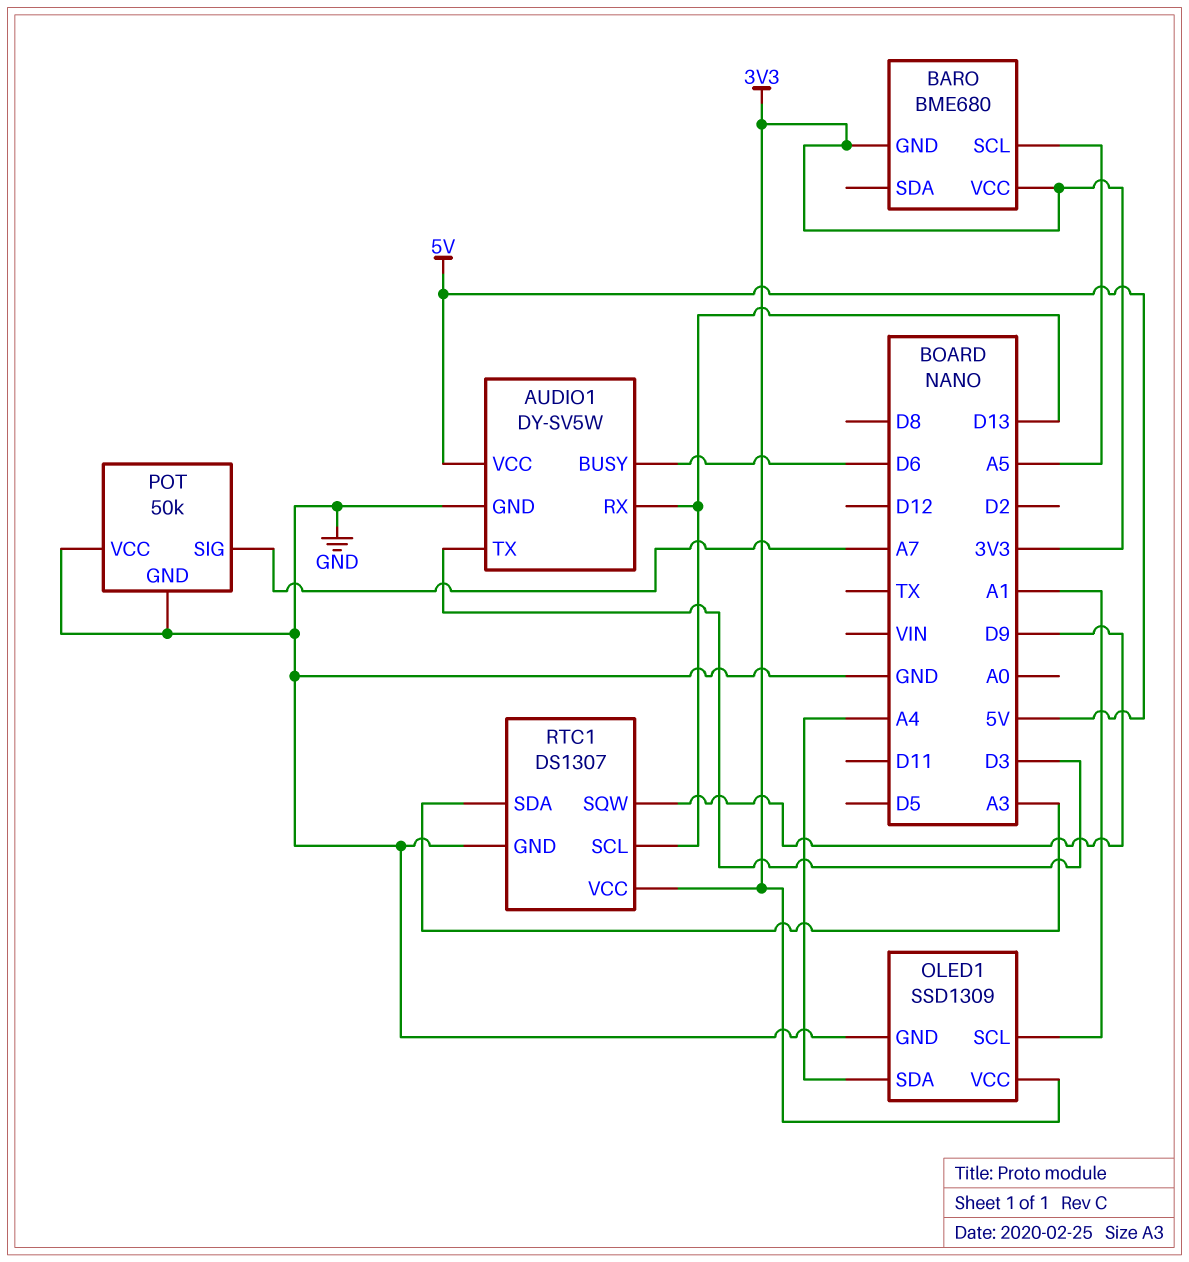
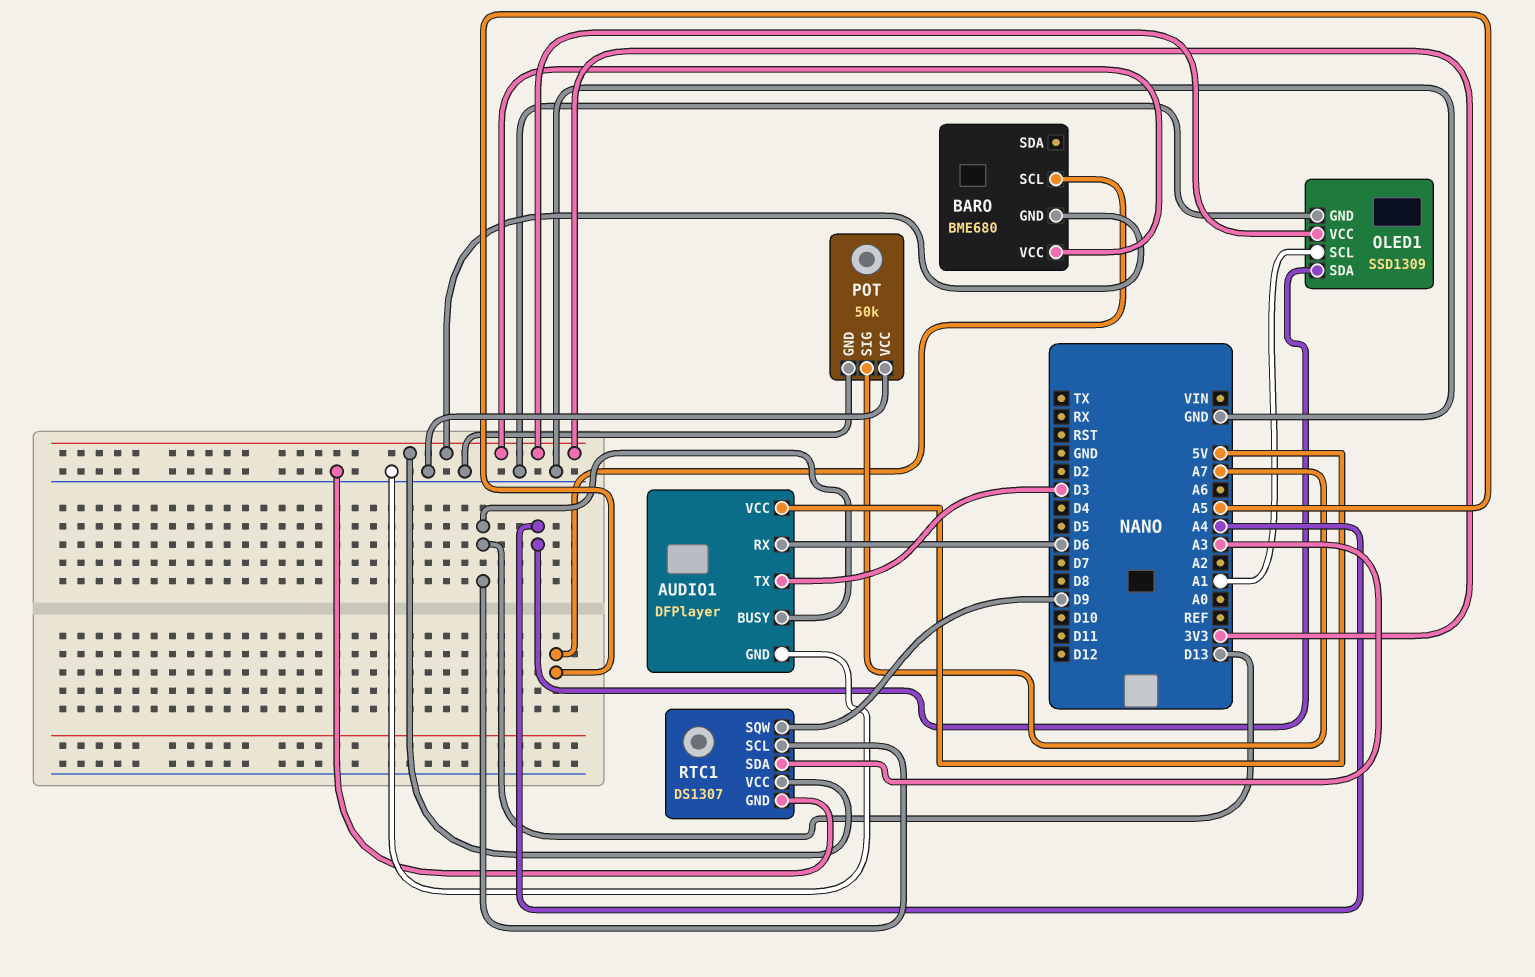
AUDIO1: DY-SV5W -> DFPlayer
AUDIO1 pin BUSY: D6 -> D13
AUDIO1 pin RX: D13 -> D6

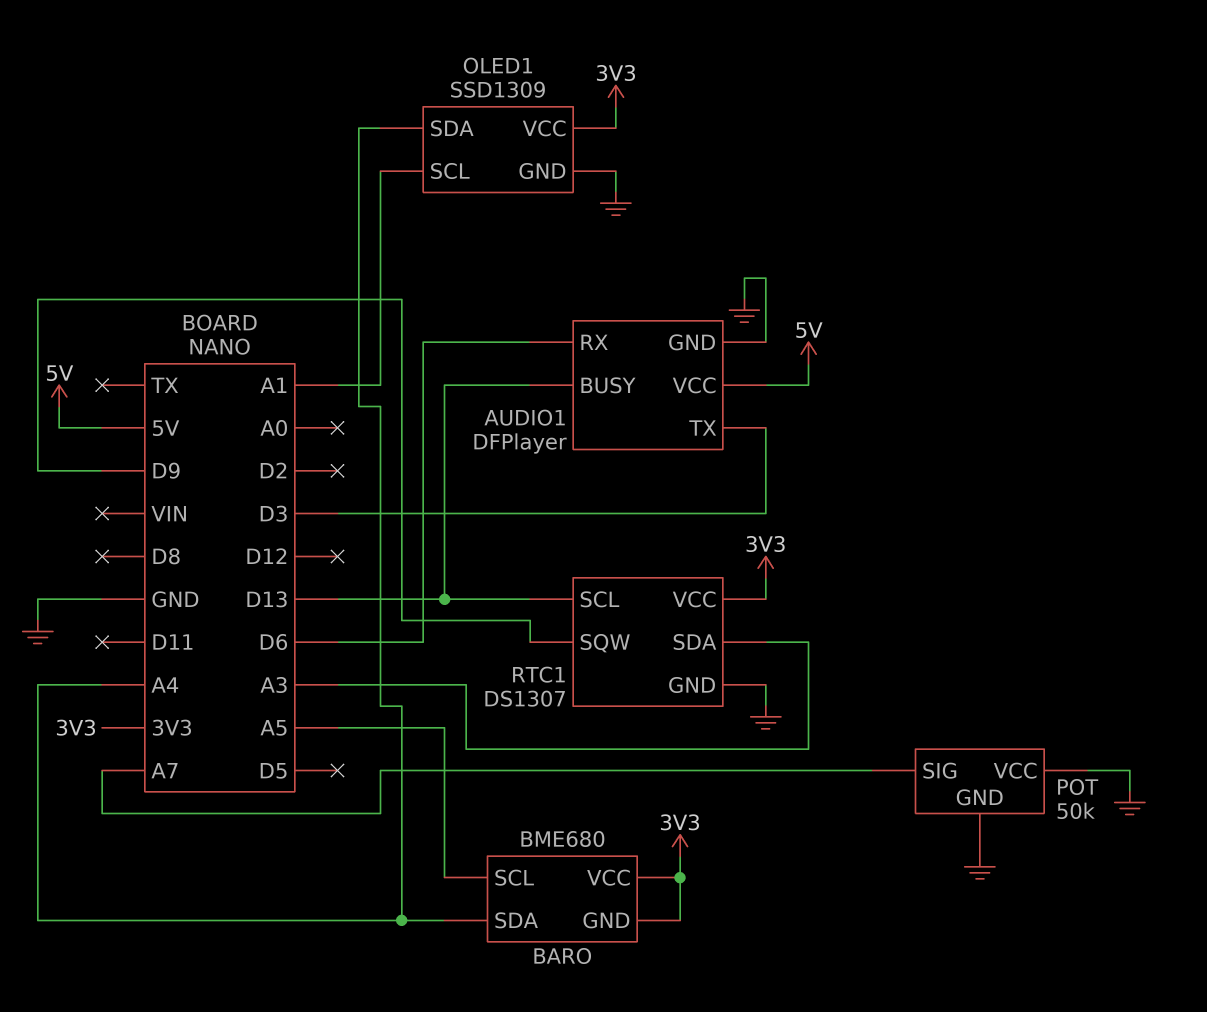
BARO pin SDA: none -> A4

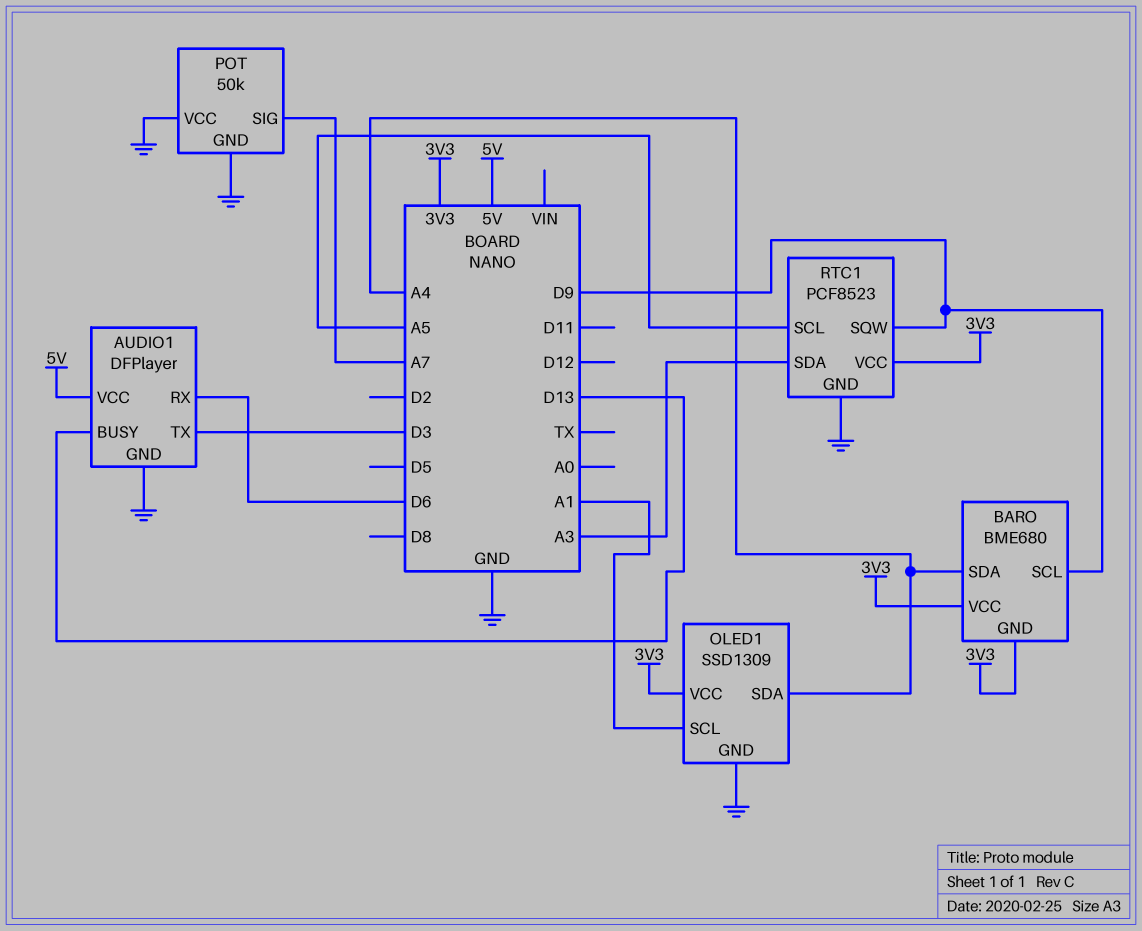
BARO pin SCL: A5 -> D9
RTC1: DS1307 -> PCF8523
RTC1 pin SCL: D13 -> A5

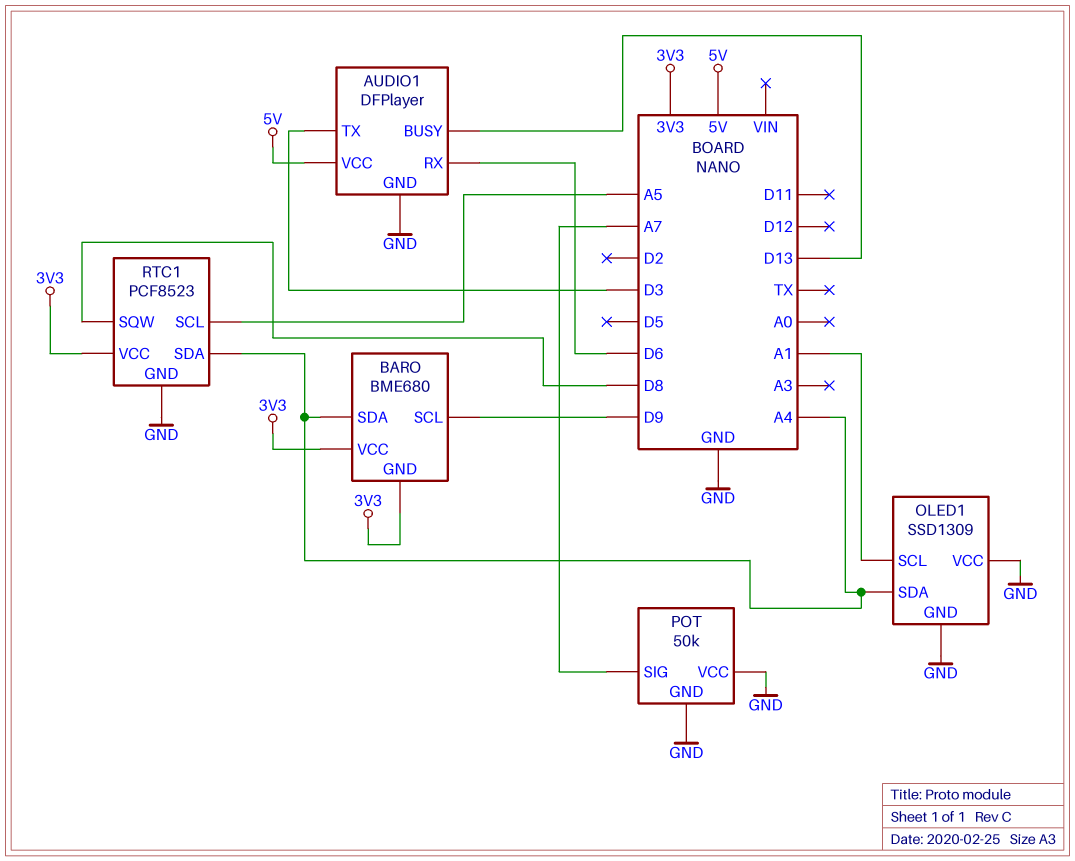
OLED1 pin VCC: 3V3 -> GND
RTC1 pin SDA: A3 -> A4
RTC1 pin SQW: D9 -> D8

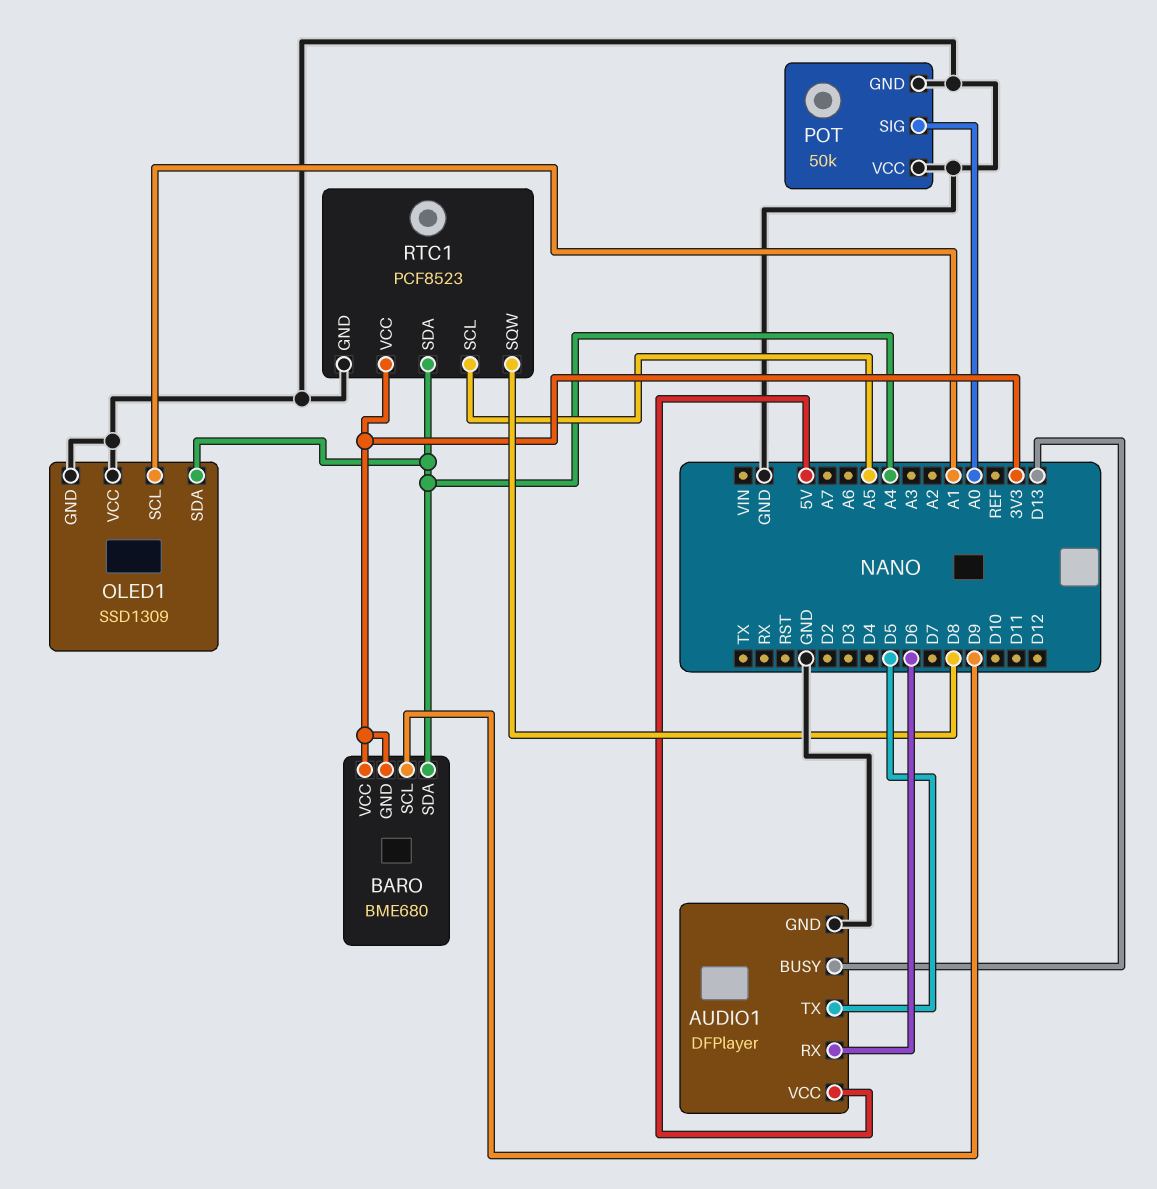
AUDIO1 pin TX: D3 -> D5
POT pin SIG: A7 -> A0

